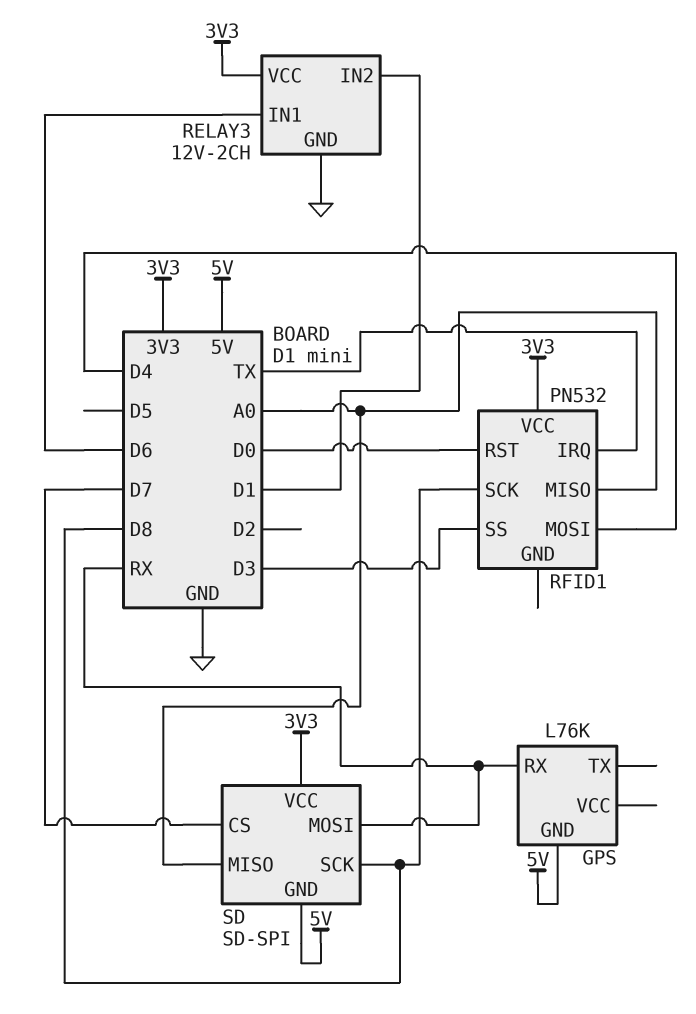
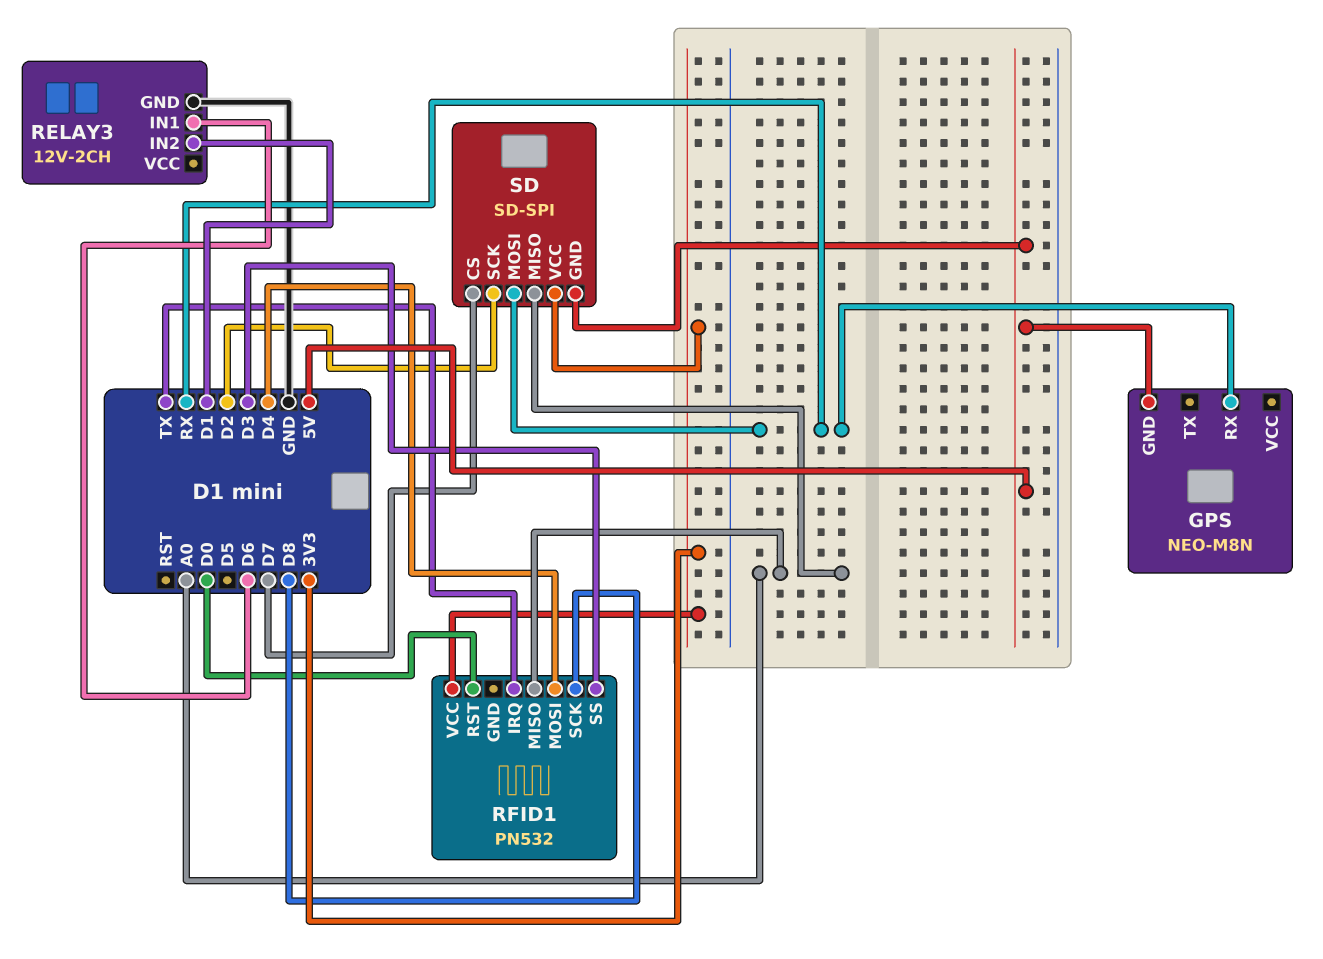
GPS: L76K -> NEO-M8N
RELAY3 pin VCC: 3V3 -> none
SD pin SCK: D8 -> D2

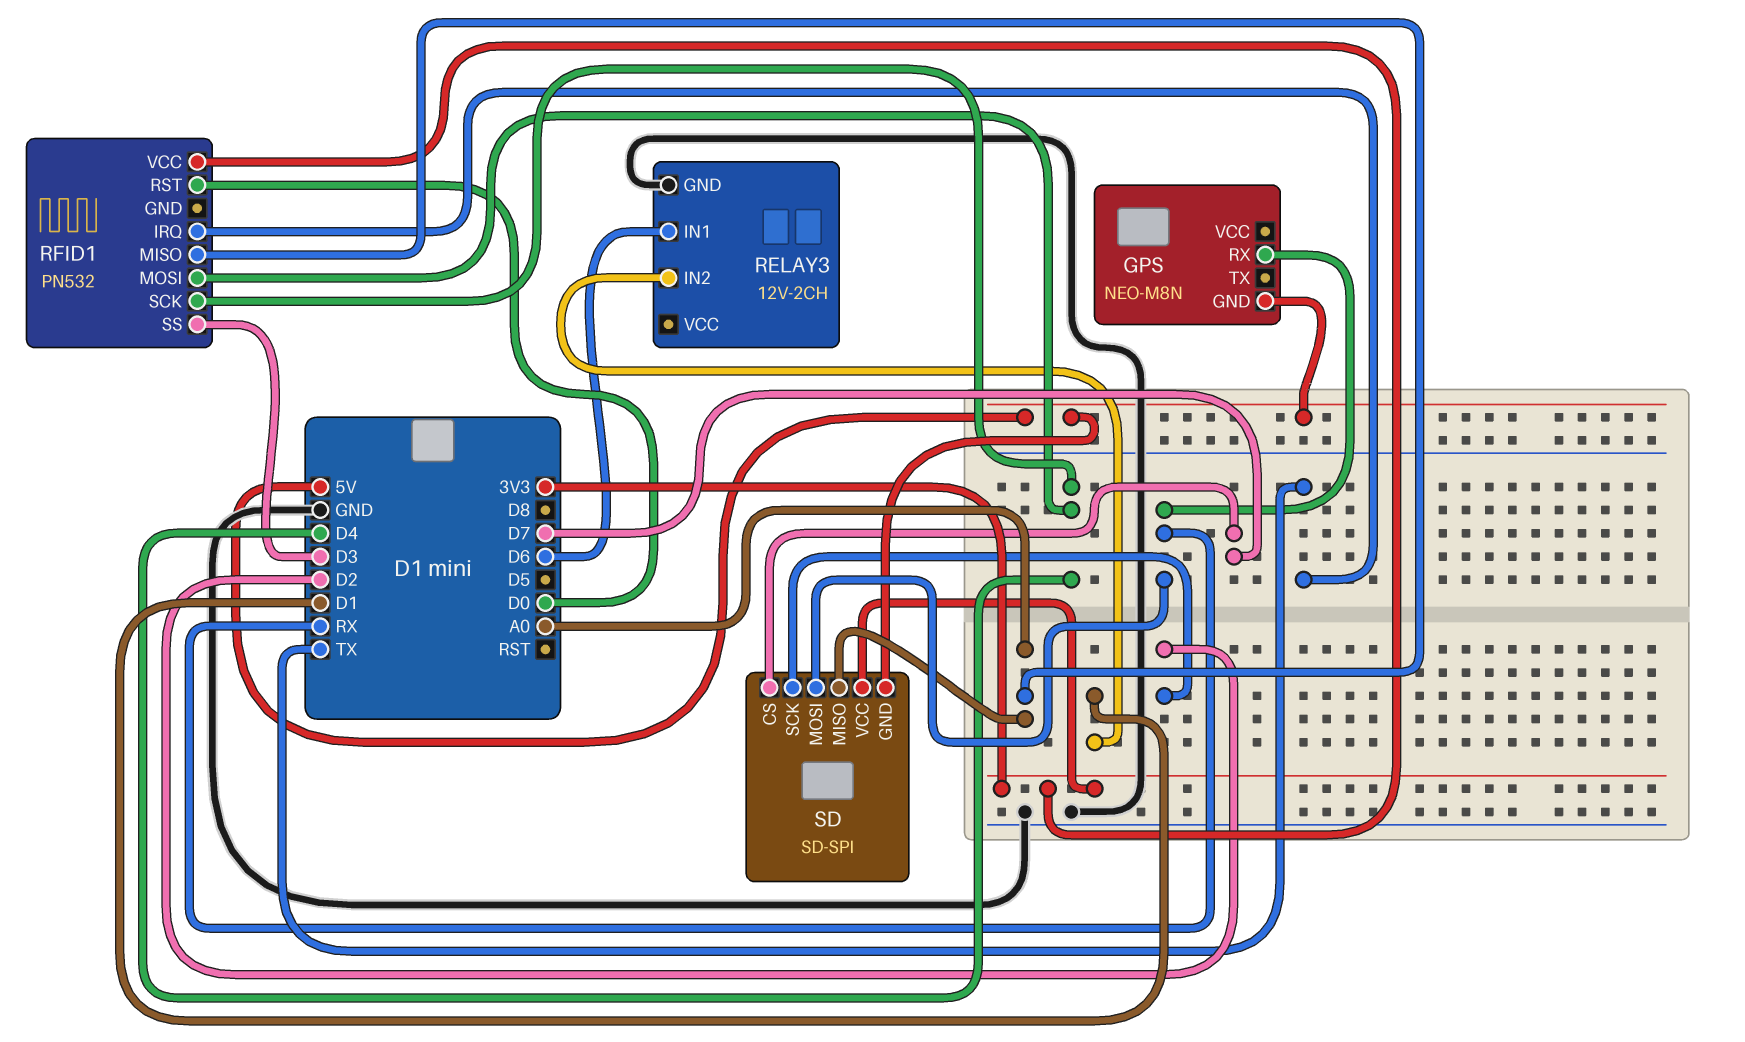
RFID1 pin SCK: D8 -> D4

